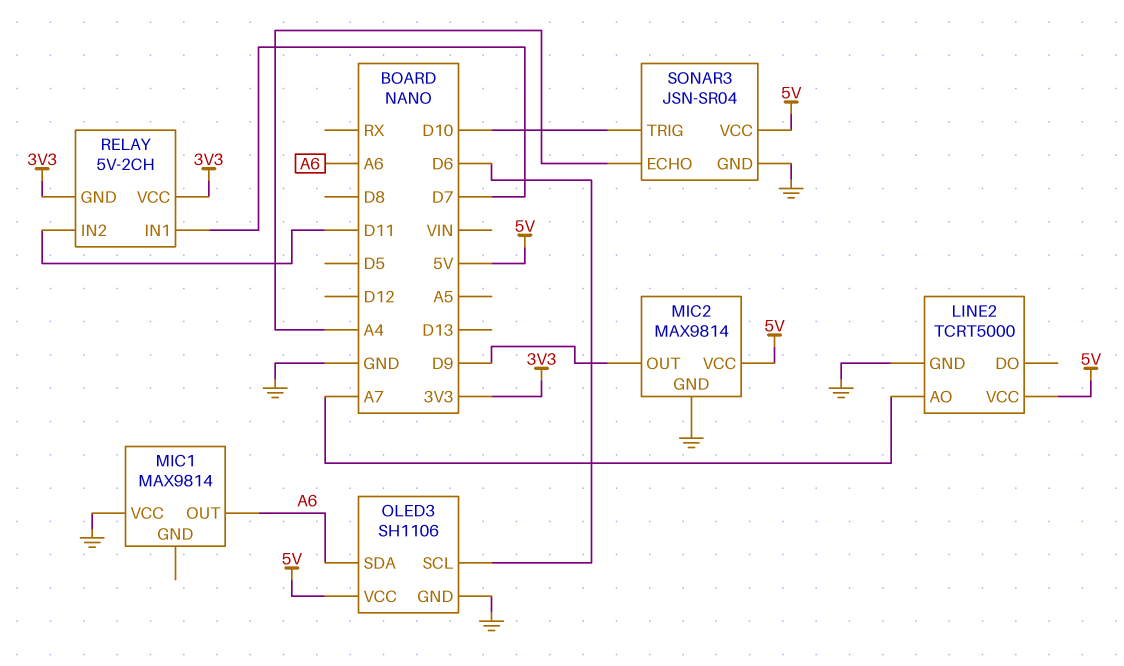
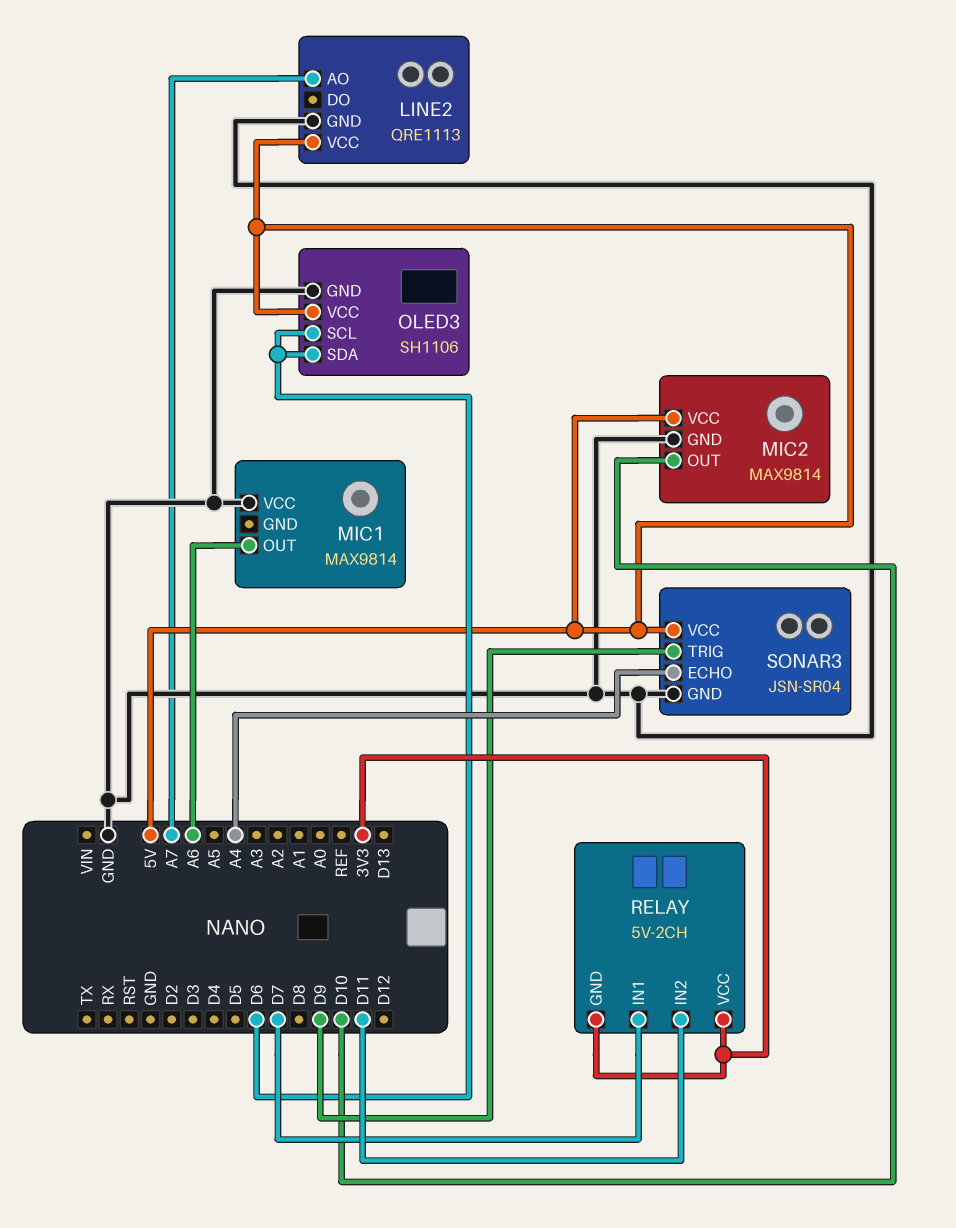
LINE2: TCRT5000 -> QRE1113
MIC2 pin OUT: D9 -> D10
OLED3 pin SDA: A6 -> D6
SONAR3 pin TRIG: D10 -> D9

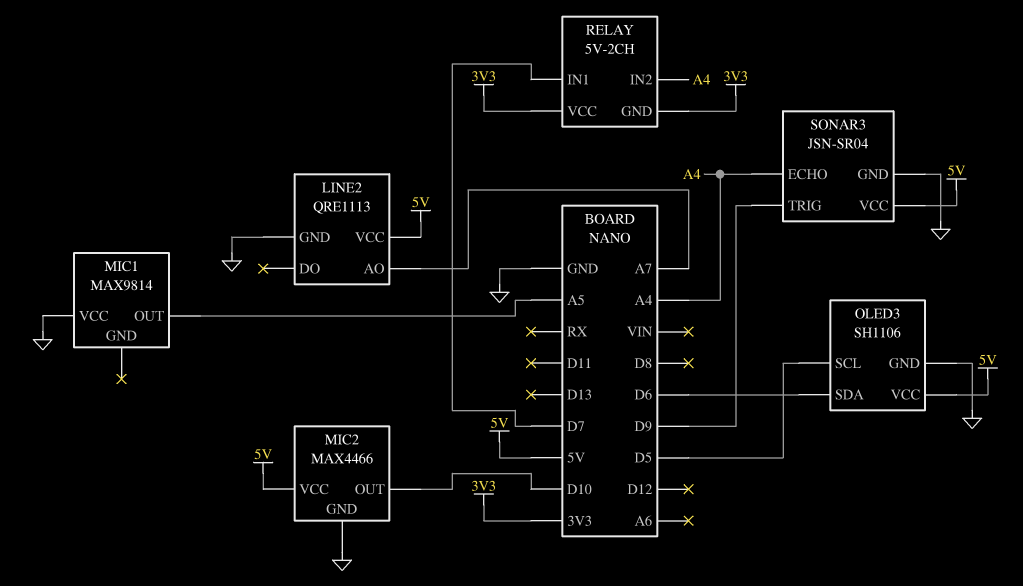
MIC1 pin OUT: A6 -> A5
MIC2: MAX9814 -> MAX4466
OLED3 pin SCL: D6 -> D5
RELAY pin IN2: D11 -> A4

